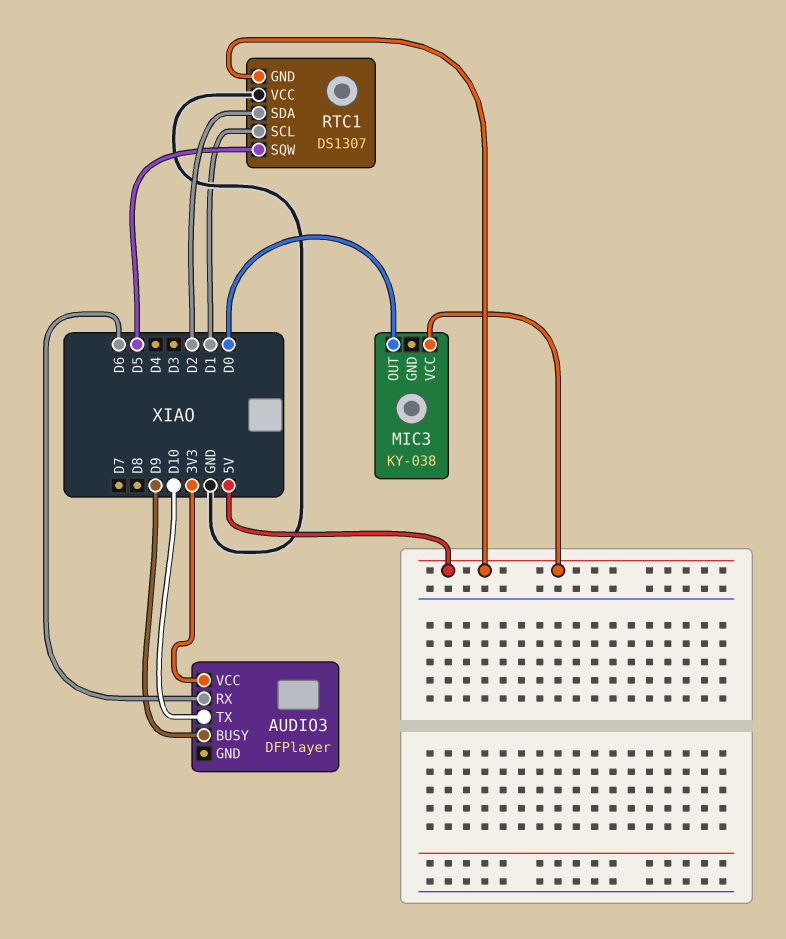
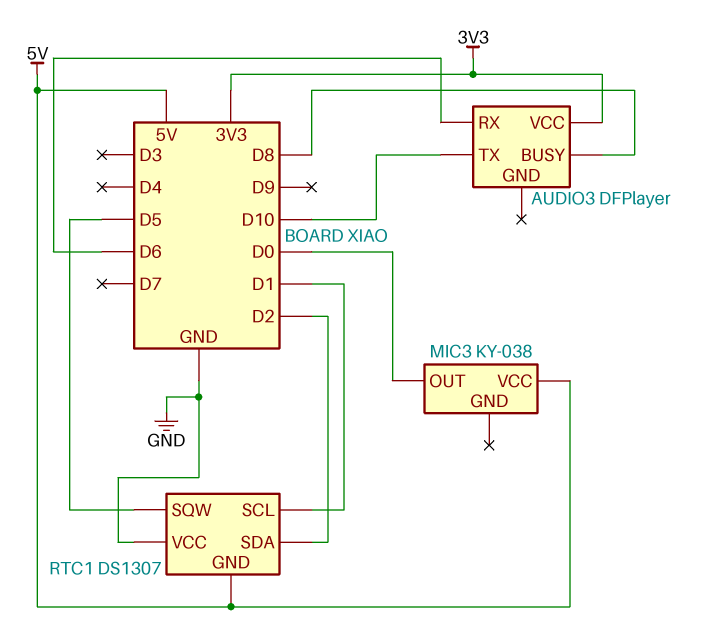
AUDIO3 pin BUSY: D9 -> D8

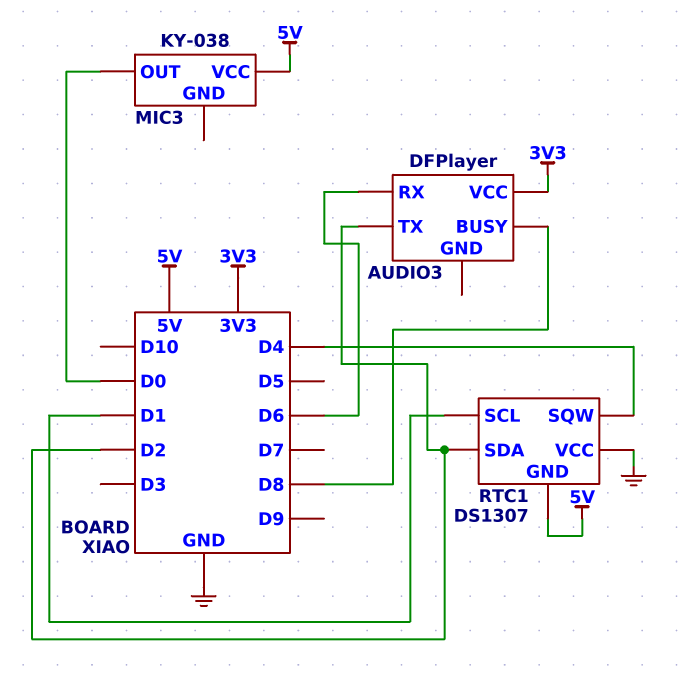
AUDIO3 pin TX: D10 -> D2
RTC1 pin SQW: D5 -> D4

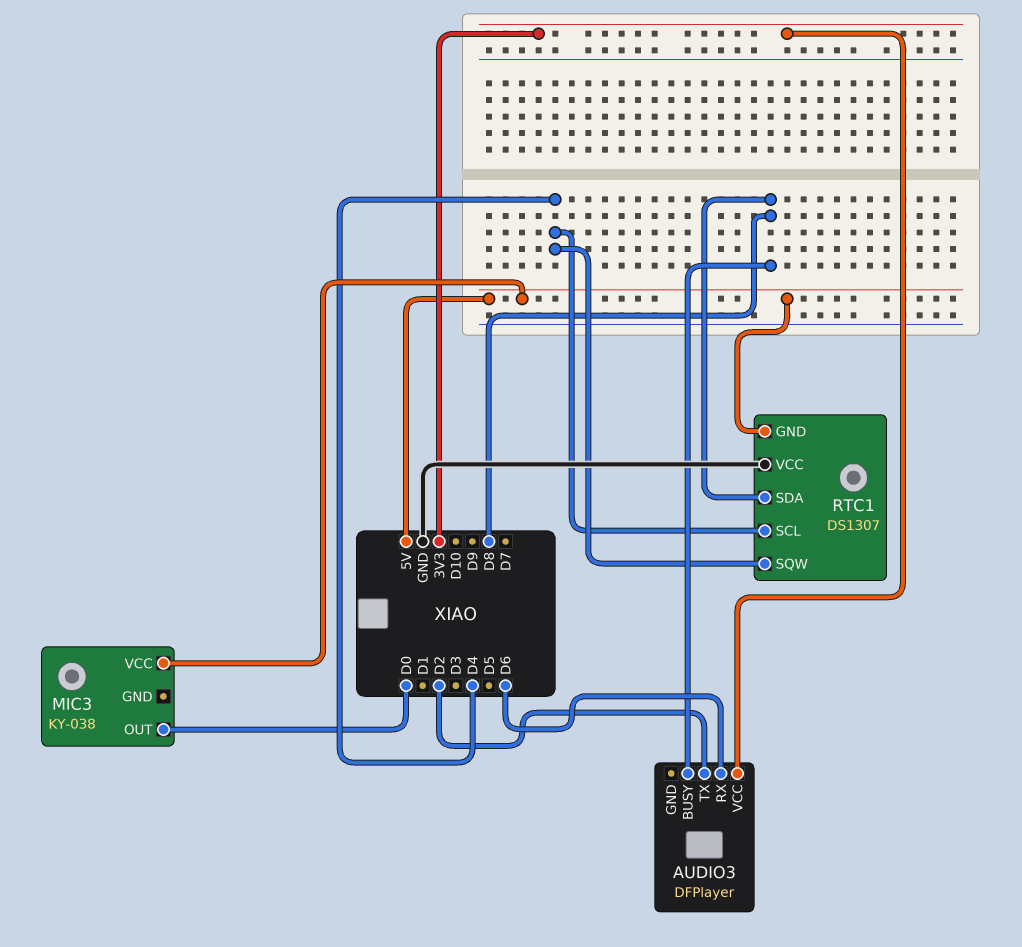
RTC1 pin SCL: D1 -> D4
RTC1 pin SDA: D2 -> D8

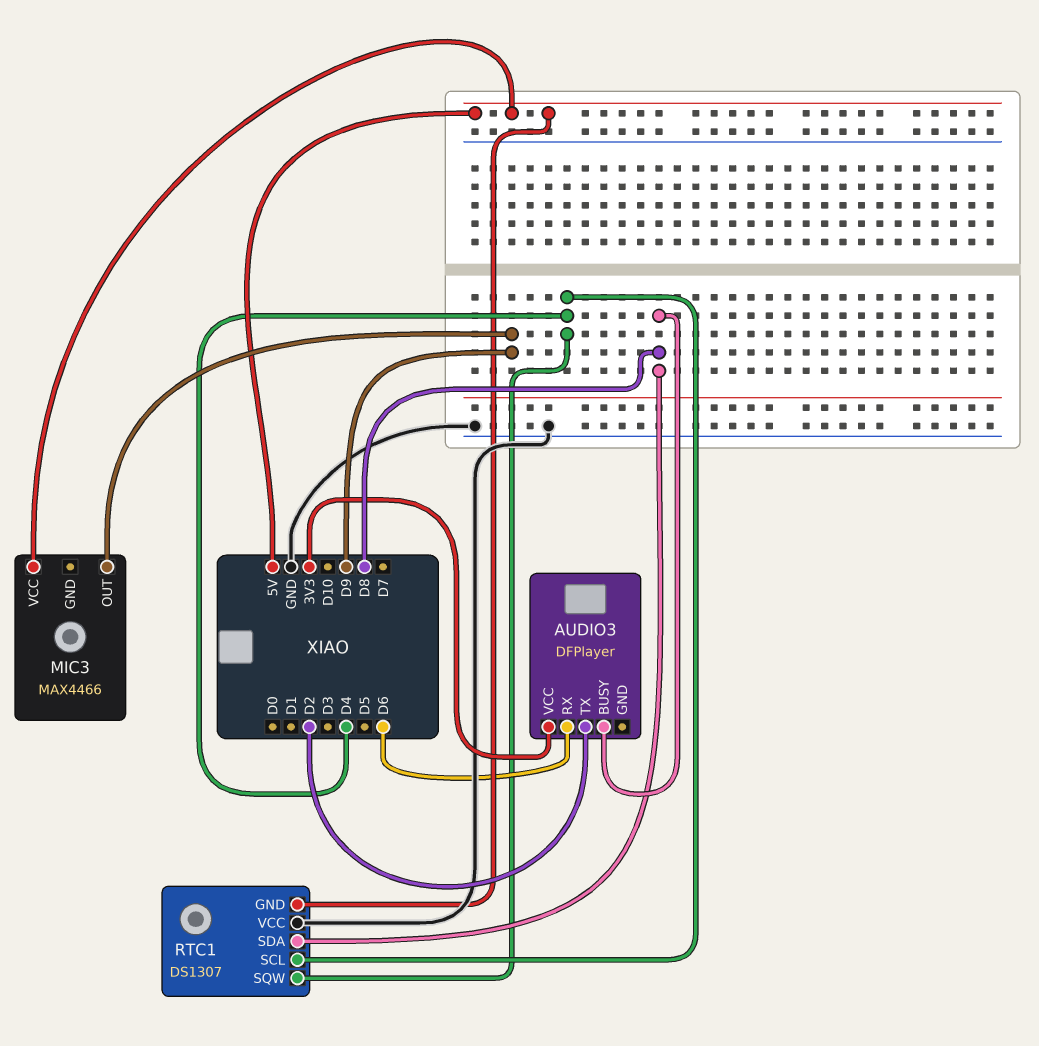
MIC3: KY-038 -> MAX4466
MIC3 pin OUT: D0 -> D9

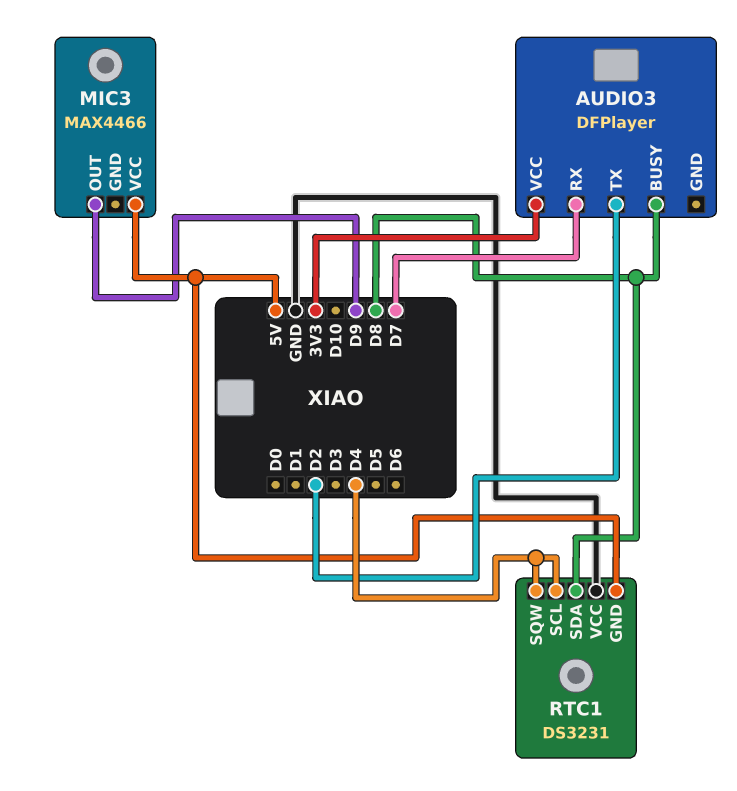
AUDIO3 pin RX: D6 -> D7
RTC1: DS1307 -> DS3231

